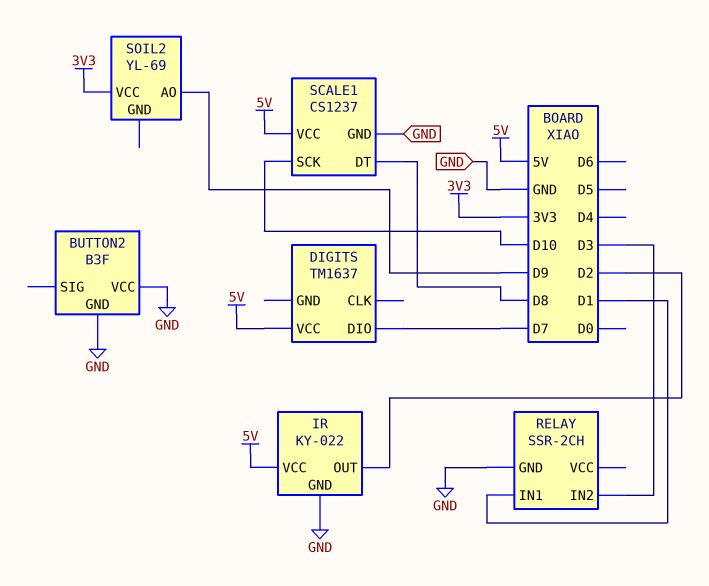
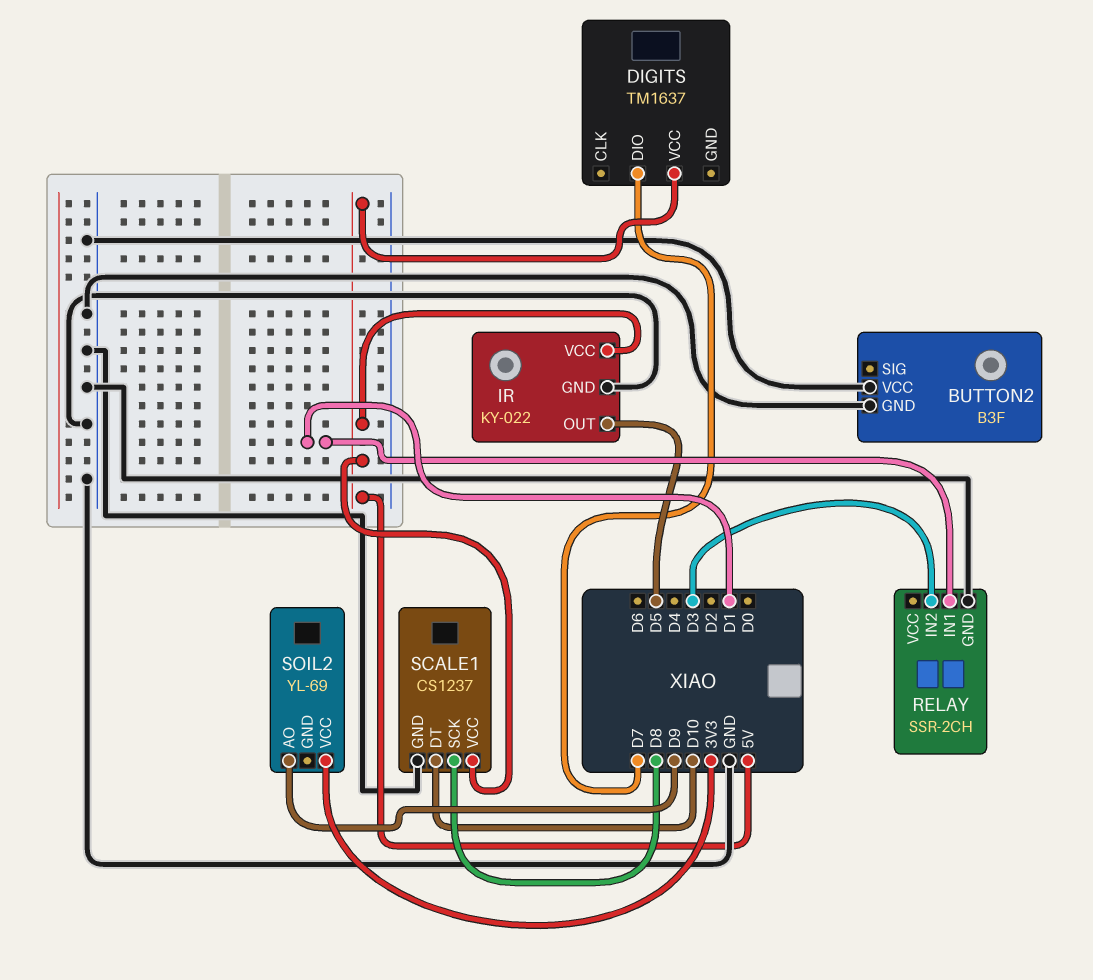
IR pin OUT: D2 -> D5
SCALE1 pin DT: D8 -> D10
SCALE1 pin SCK: D10 -> D8

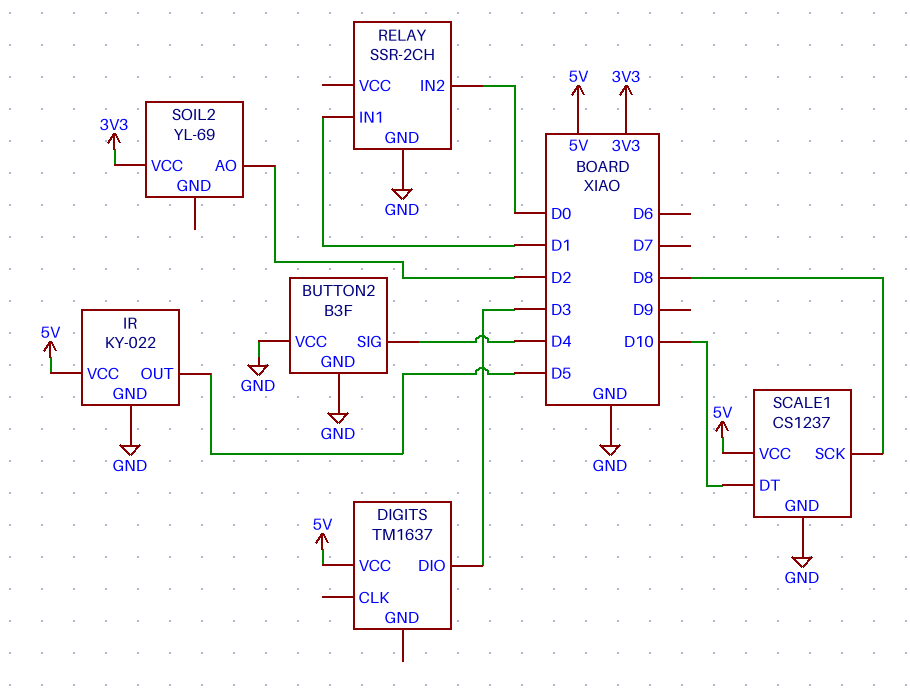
BUTTON2 pin SIG: none -> D4
DIGITS pin DIO: D7 -> D3
RELAY pin IN2: D3 -> D0
SOIL2 pin AO: D9 -> D2

